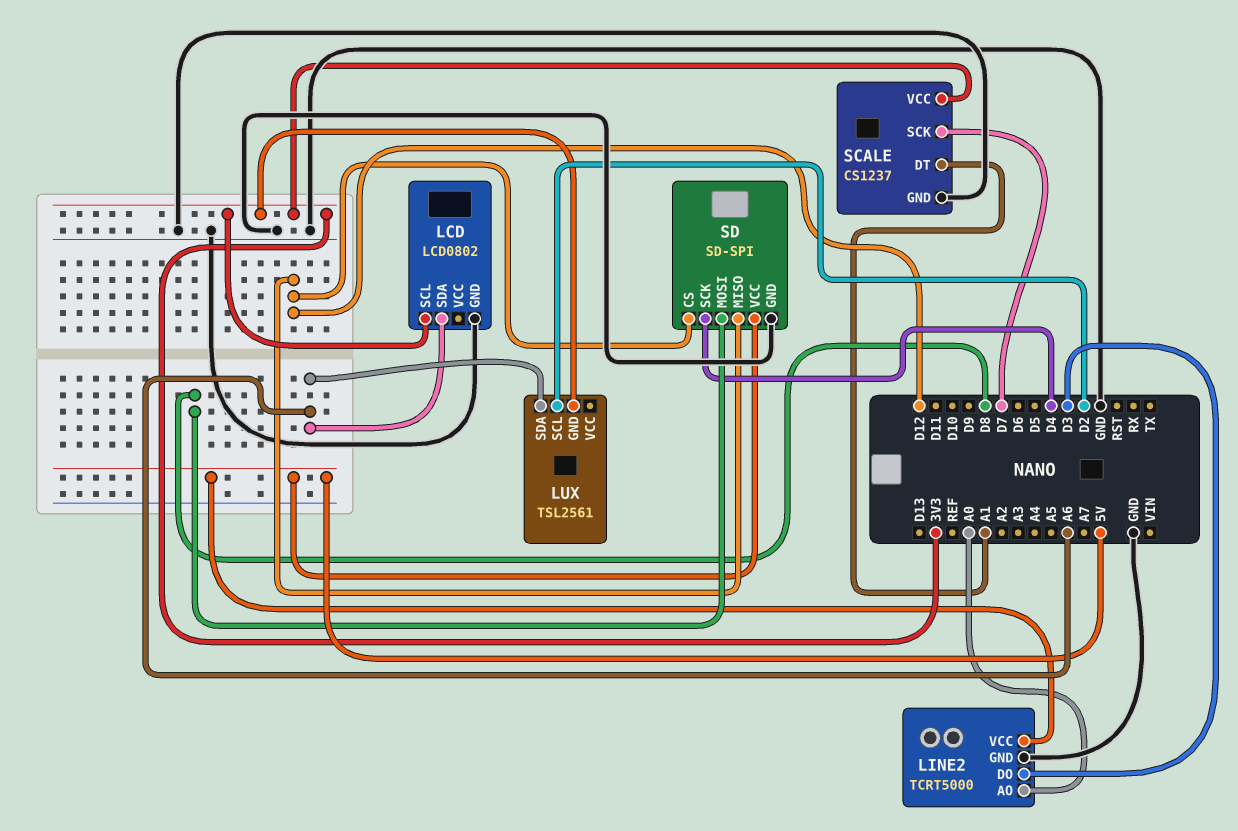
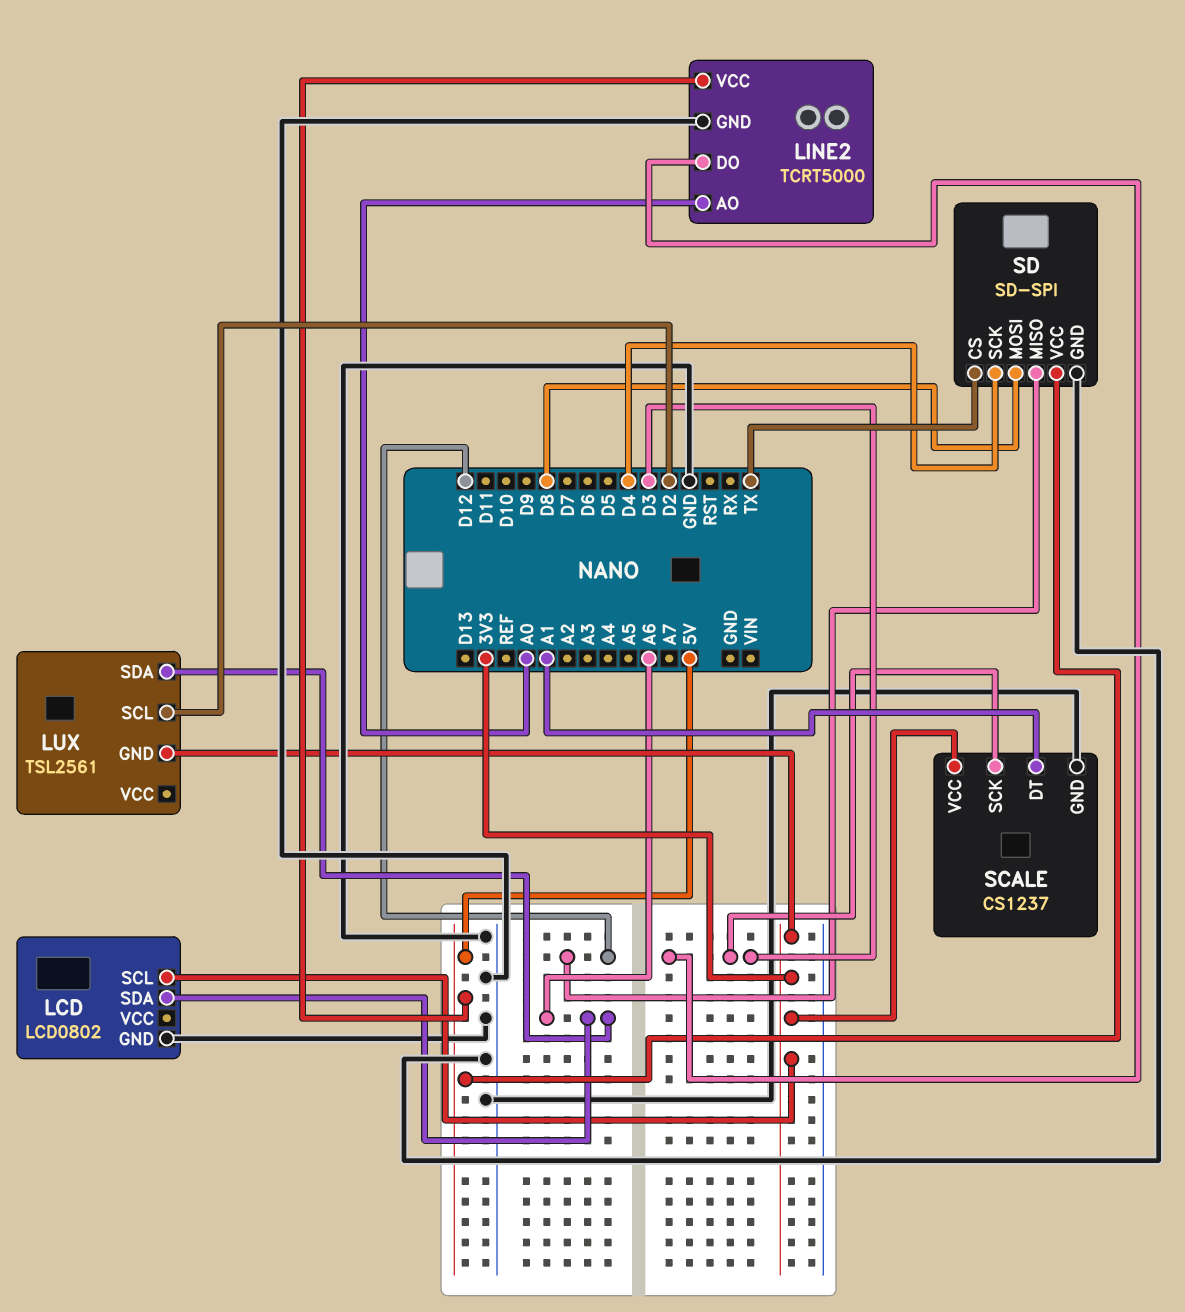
SCALE pin SCK: D7 -> D3
SD pin CS: D12 -> TX

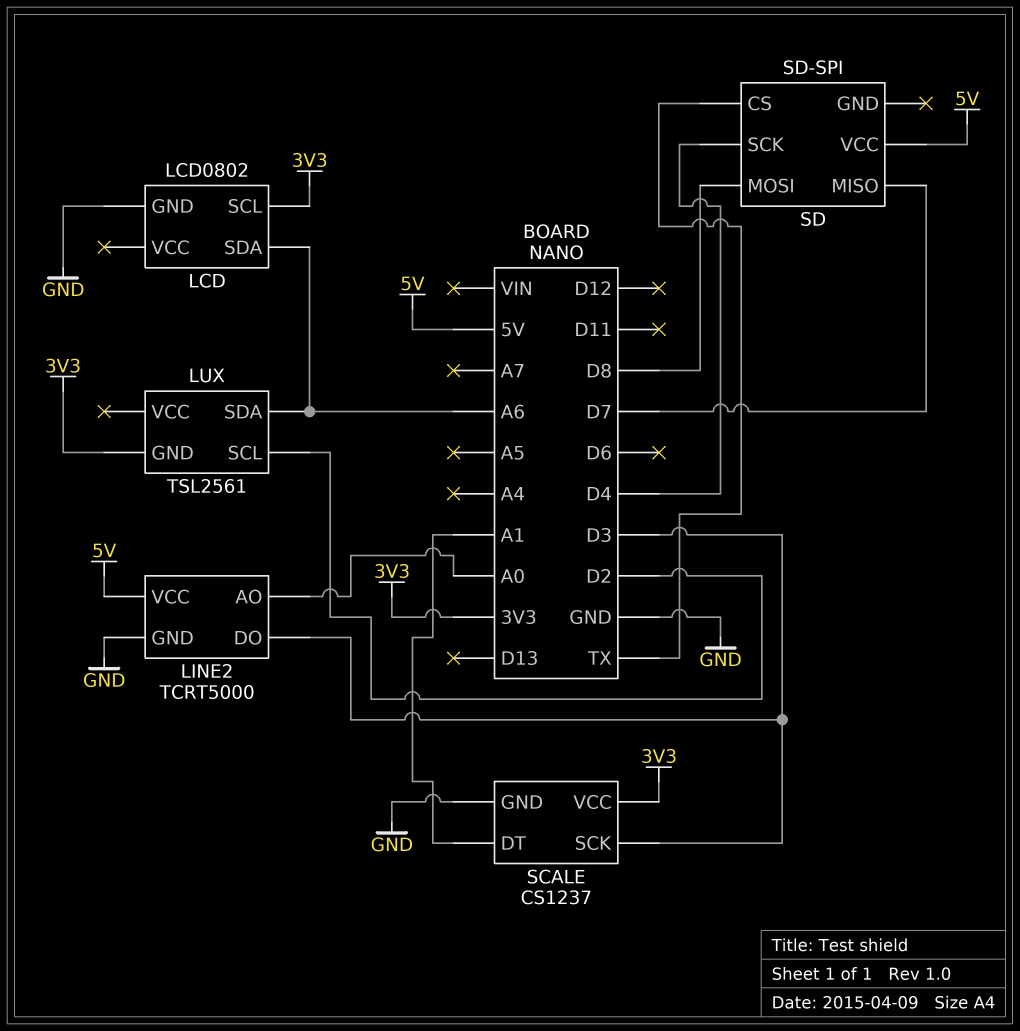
SD pin GND: GND -> none
SD pin MISO: D12 -> D7

